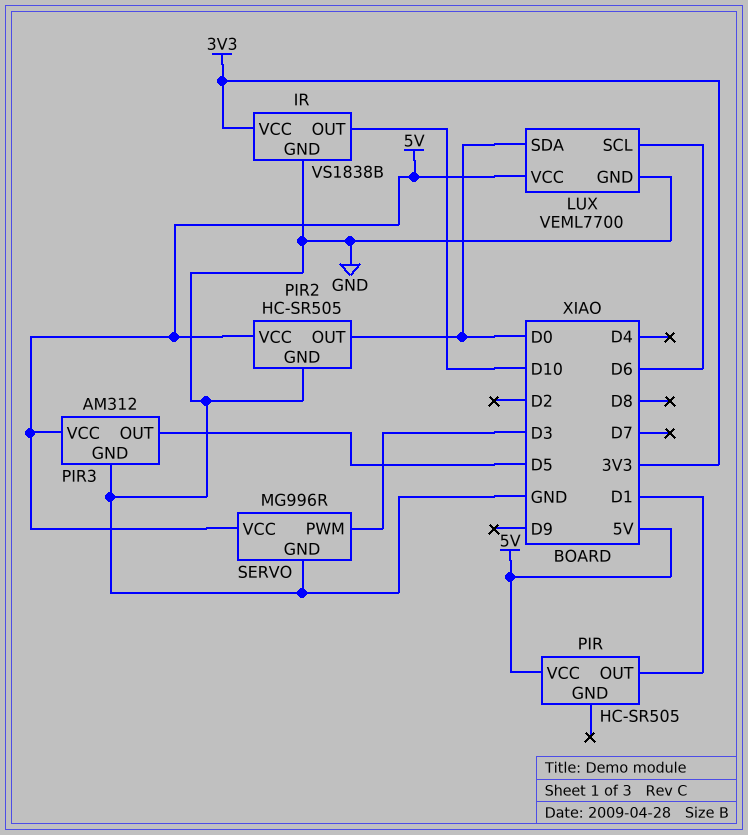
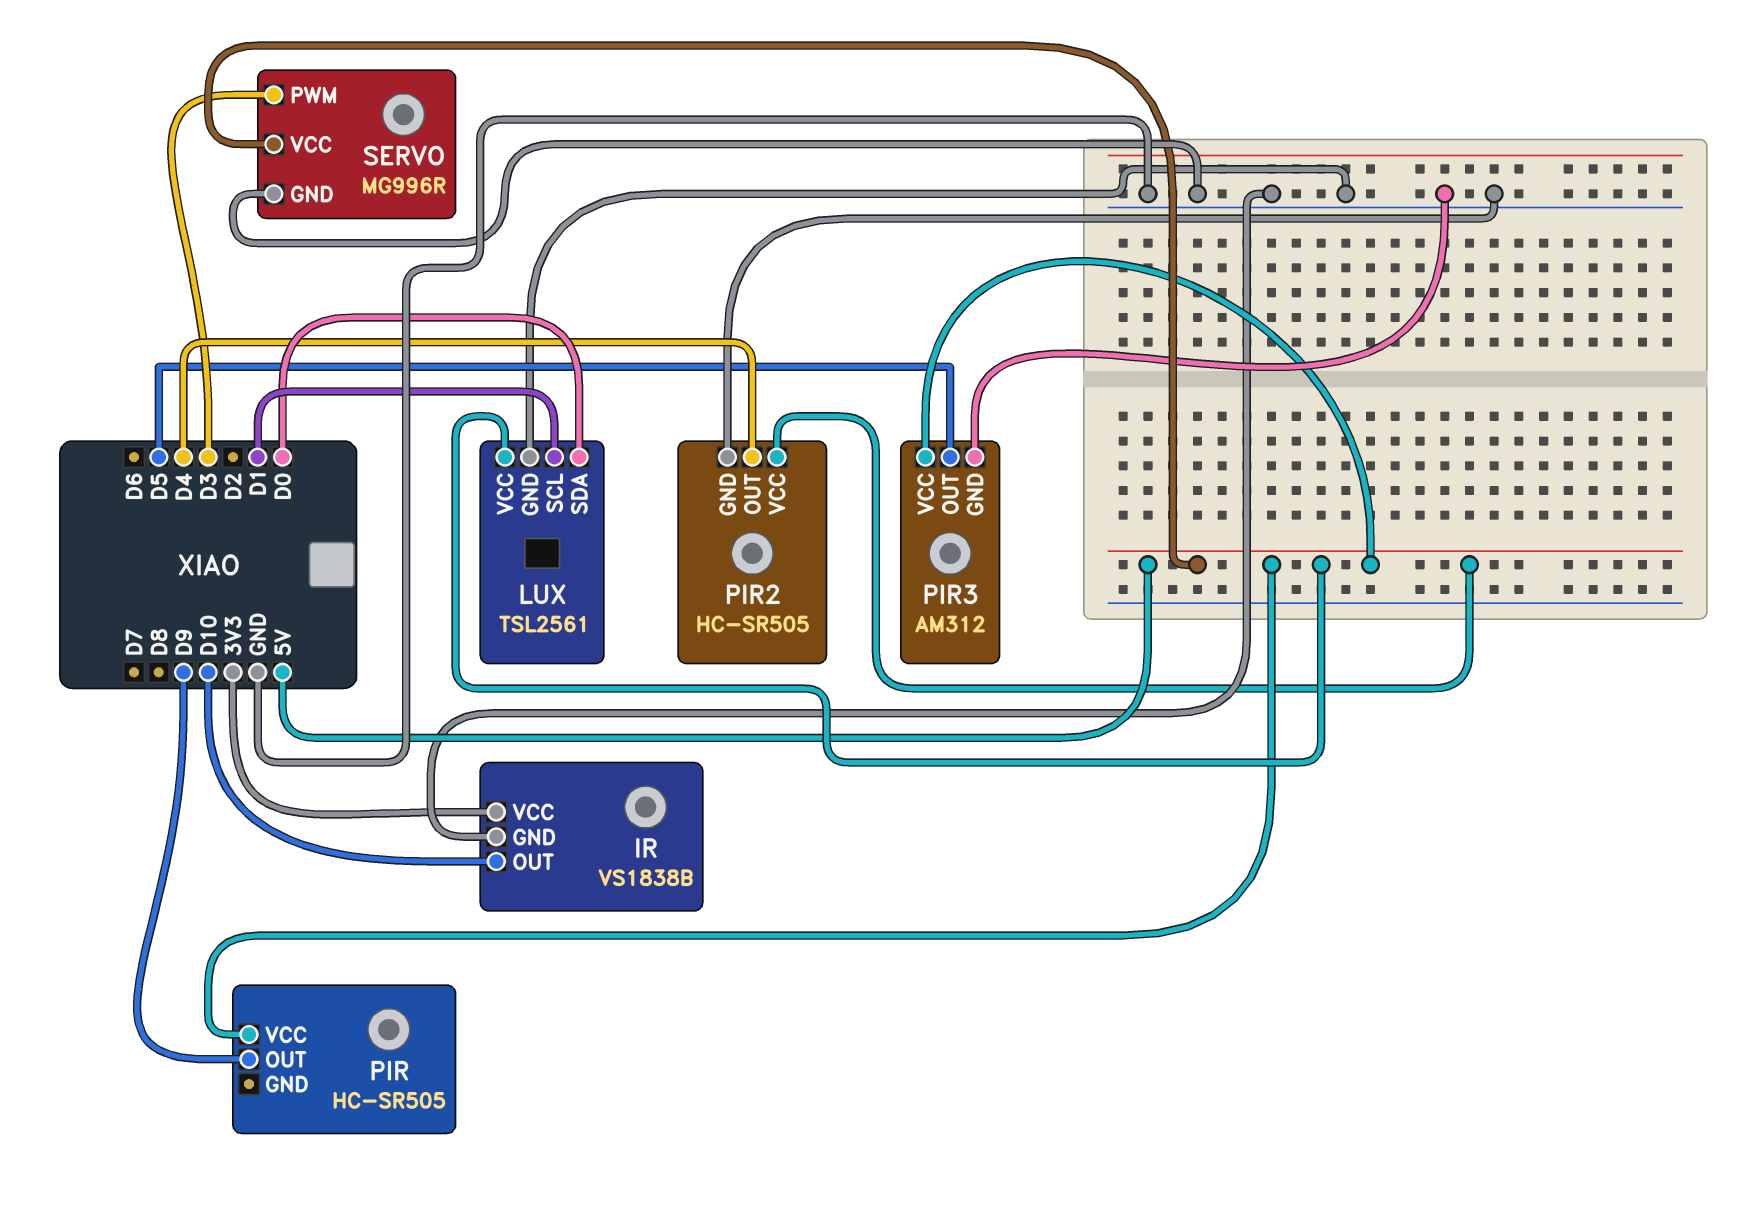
LUX: VEML7700 -> TSL2561
LUX pin SCL: D6 -> D1
PIR pin OUT: D1 -> D9
PIR2 pin OUT: D0 -> D4

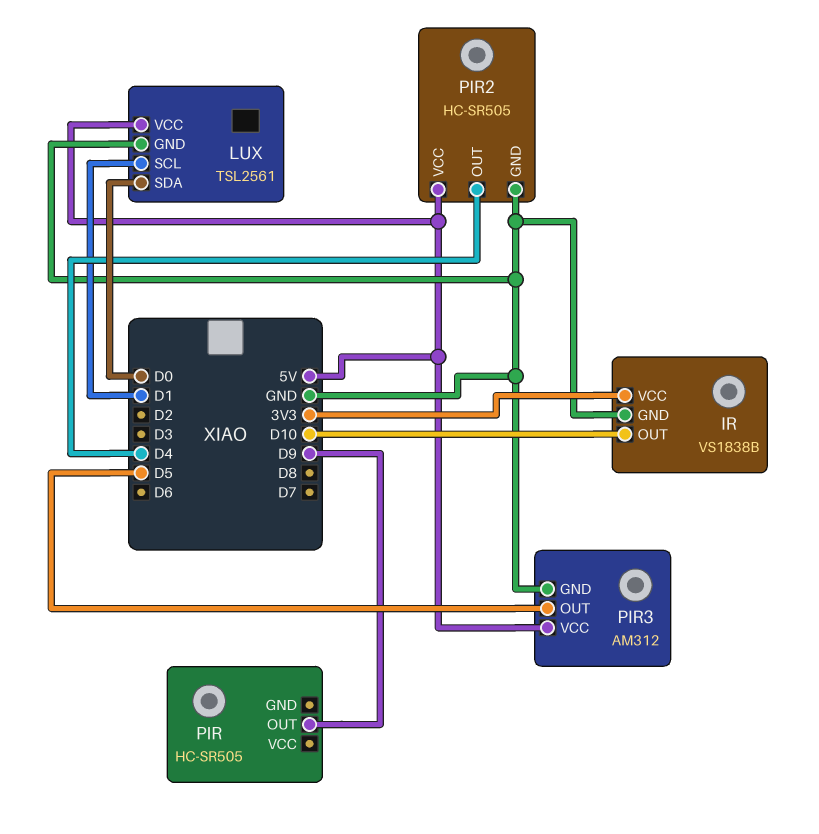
PIR pin VCC: 5V -> none
SERVO: MG996R -> none
SERVO pin GND: GND -> none
SERVO pin PWM: D3 -> none
SERVO pin VCC: 5V -> none

